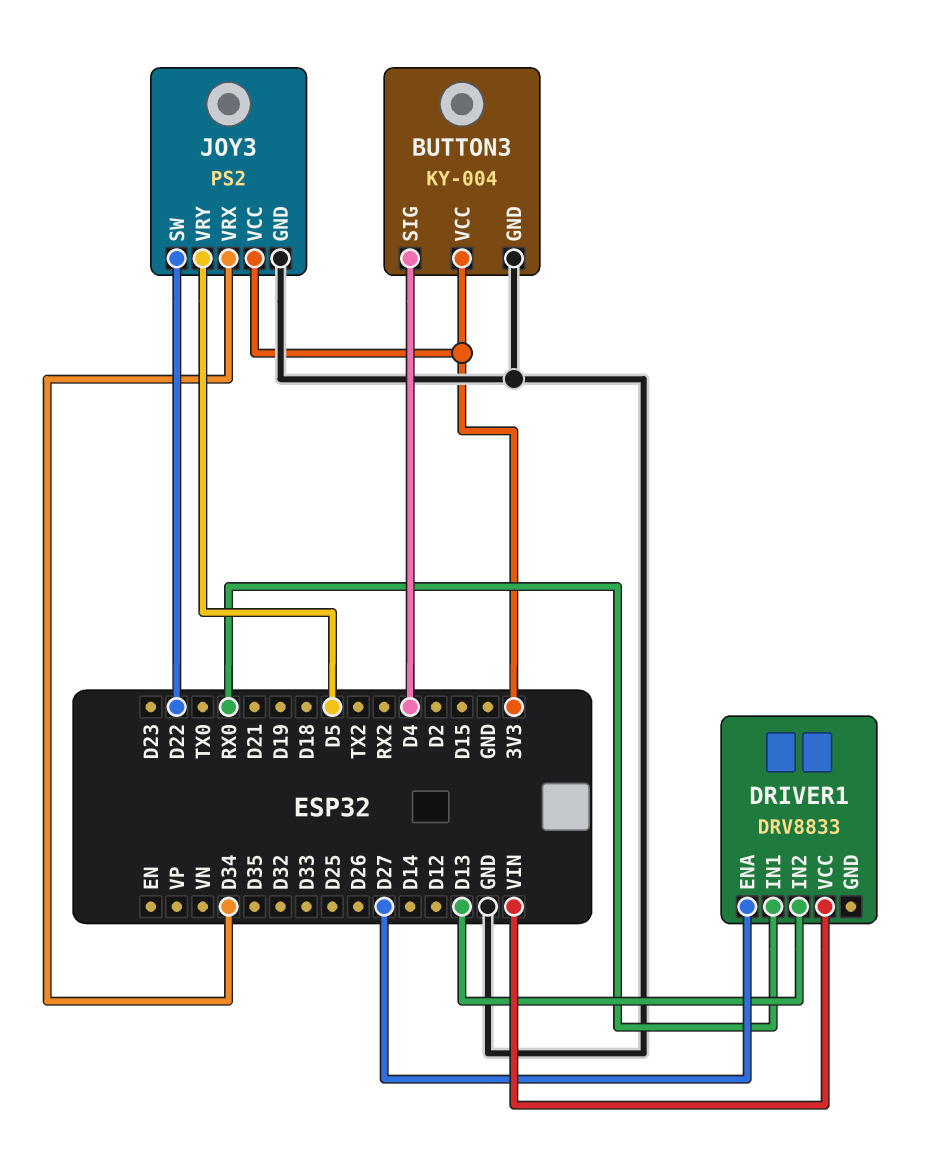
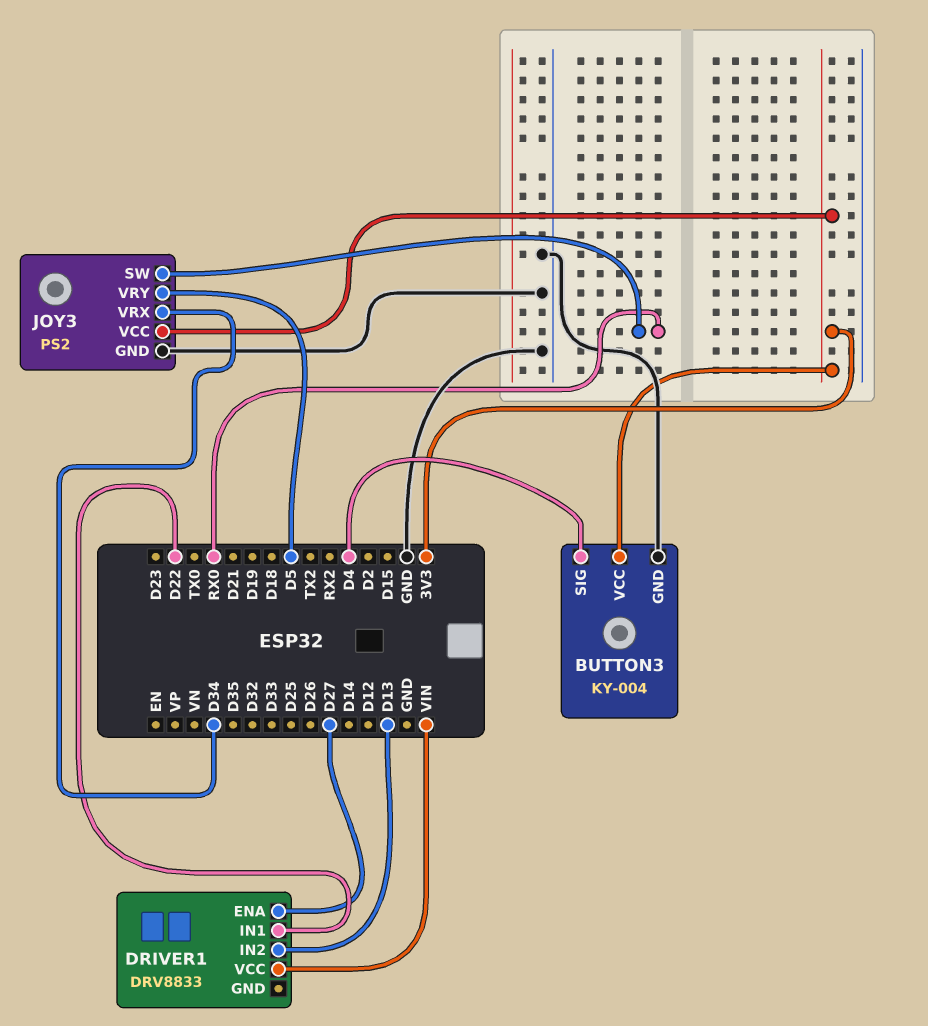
DRIVER1 pin IN1: RX0 -> D22
JOY3 pin SW: D22 -> RX0

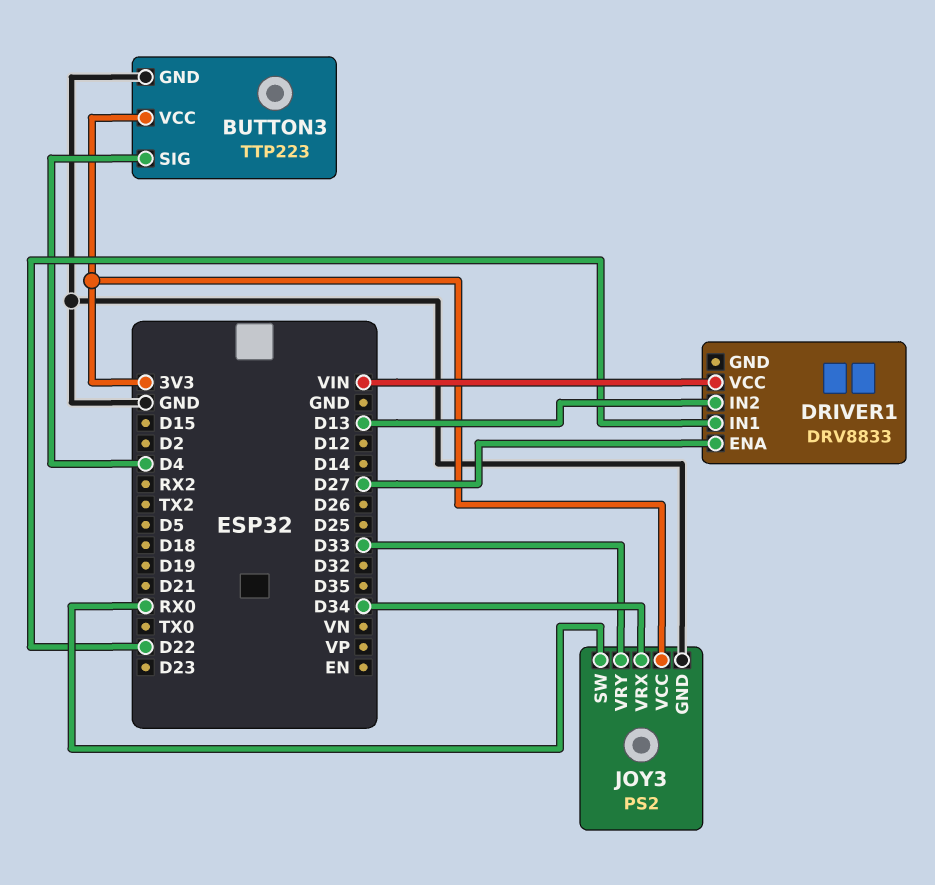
BUTTON3: KY-004 -> TTP223
JOY3 pin VRY: D5 -> D33

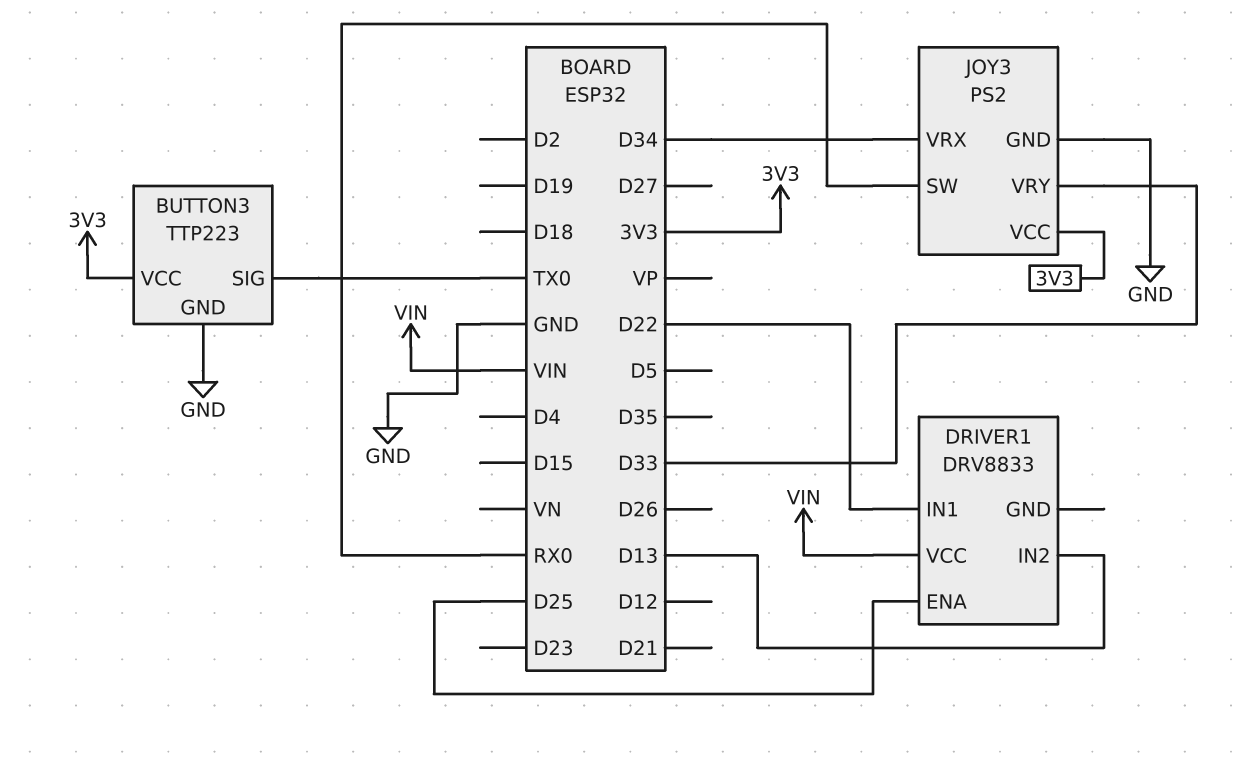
BUTTON3 pin SIG: D4 -> TX0
DRIVER1 pin ENA: D27 -> D25

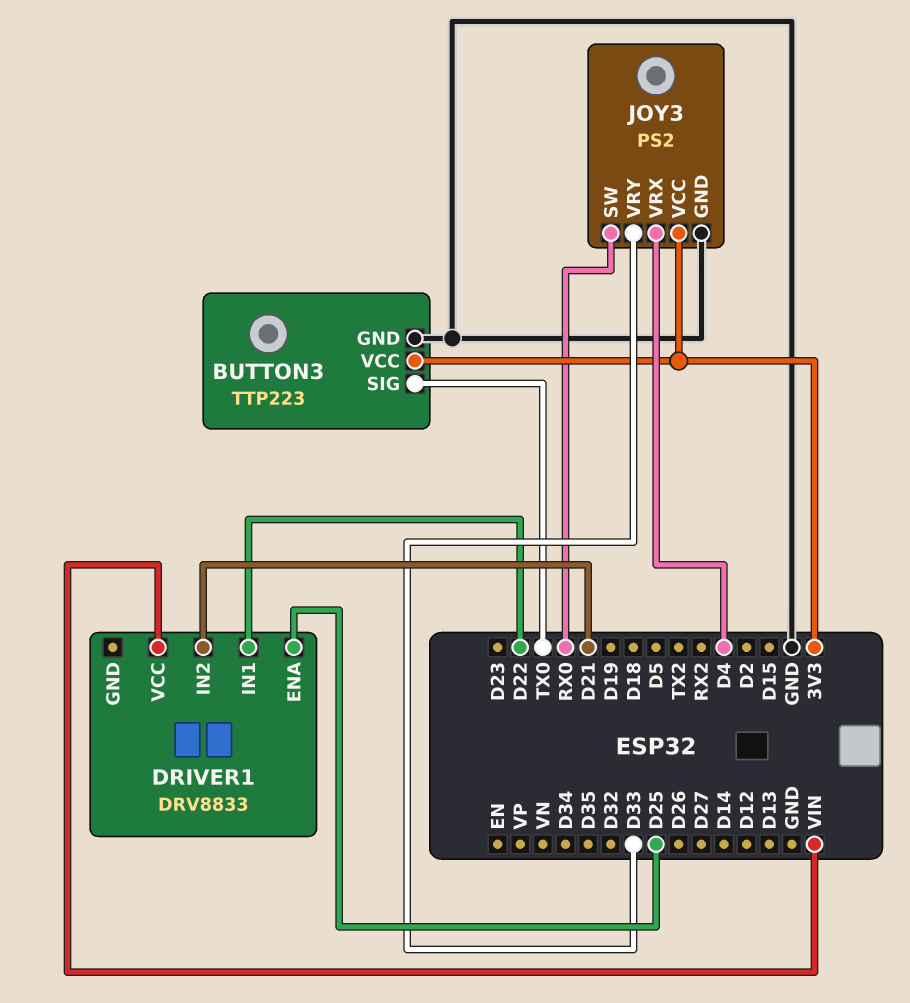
DRIVER1 pin IN2: D13 -> D21
JOY3 pin VRX: D34 -> D4

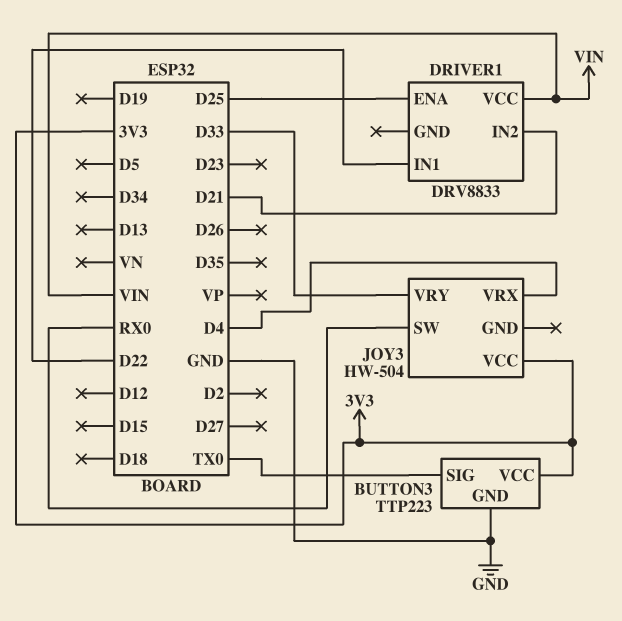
JOY3: PS2 -> HW-504
JOY3 pin GND: GND -> none

